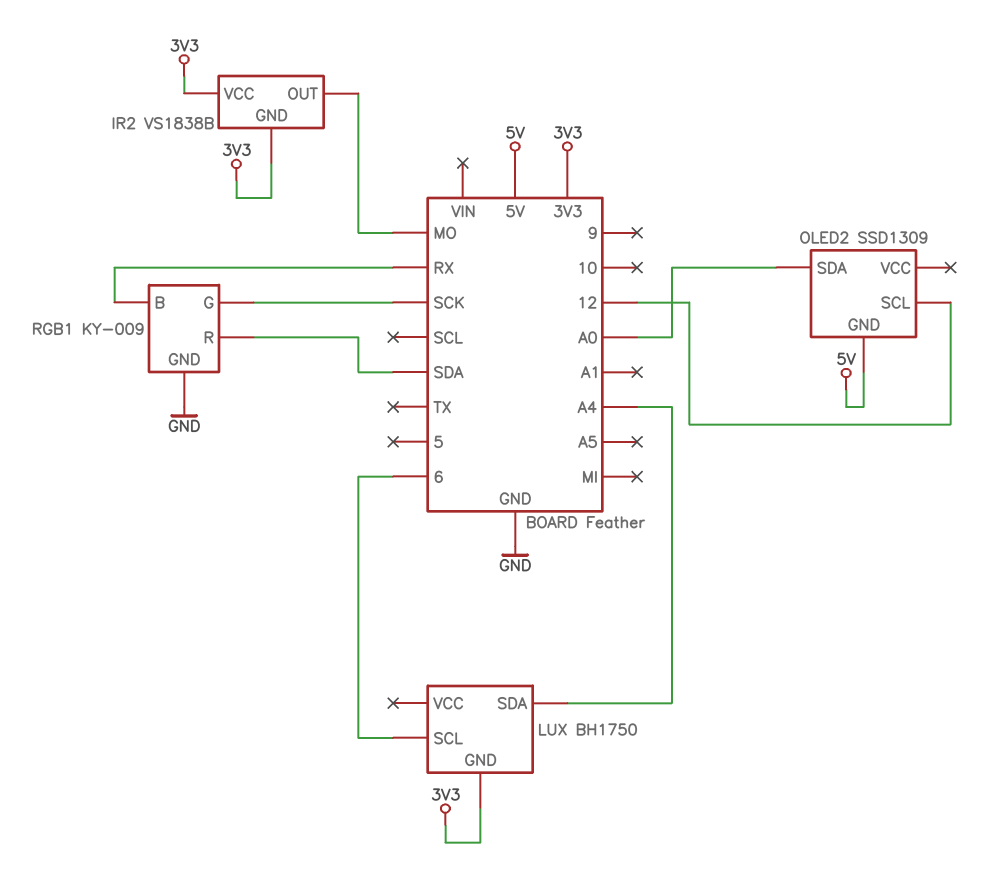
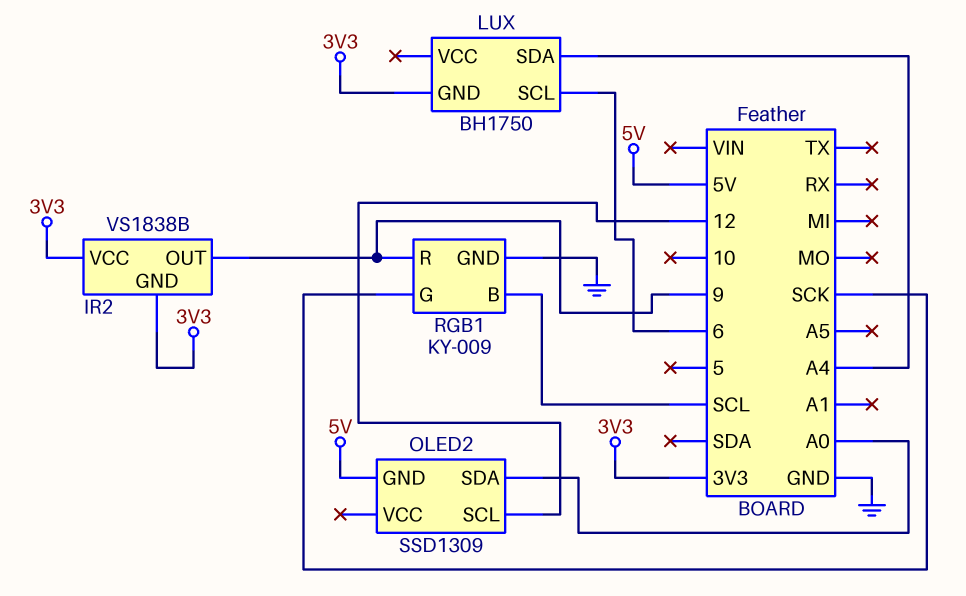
IR2 pin OUT: MO -> 9
RGB1 pin B: RX -> SCL
RGB1 pin R: SDA -> 9

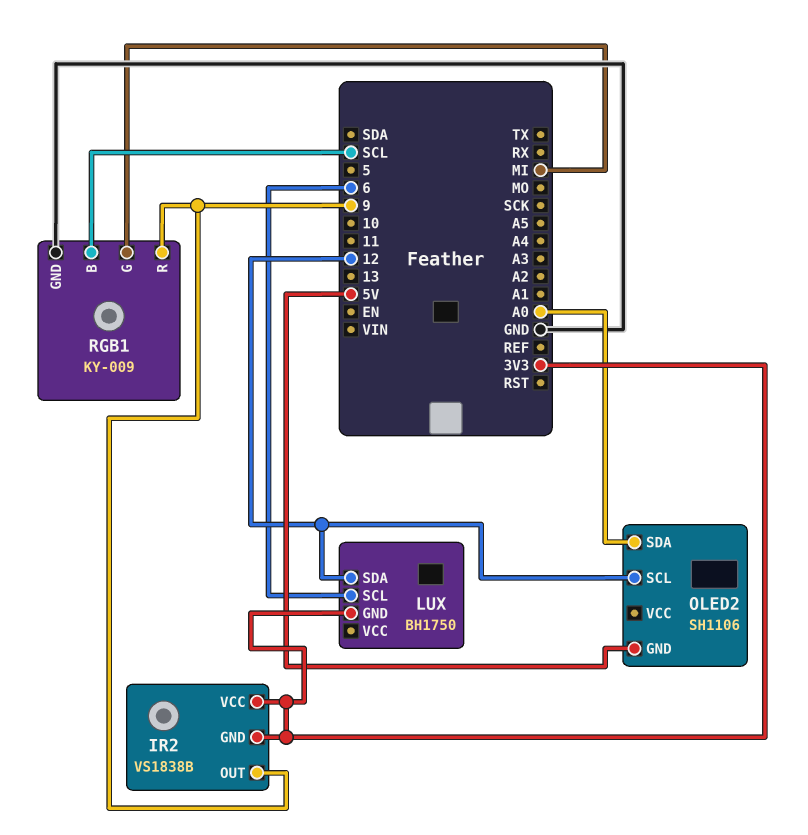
LUX pin SDA: A4 -> 12
OLED2: SSD1309 -> SH1106
RGB1 pin G: SCK -> MI

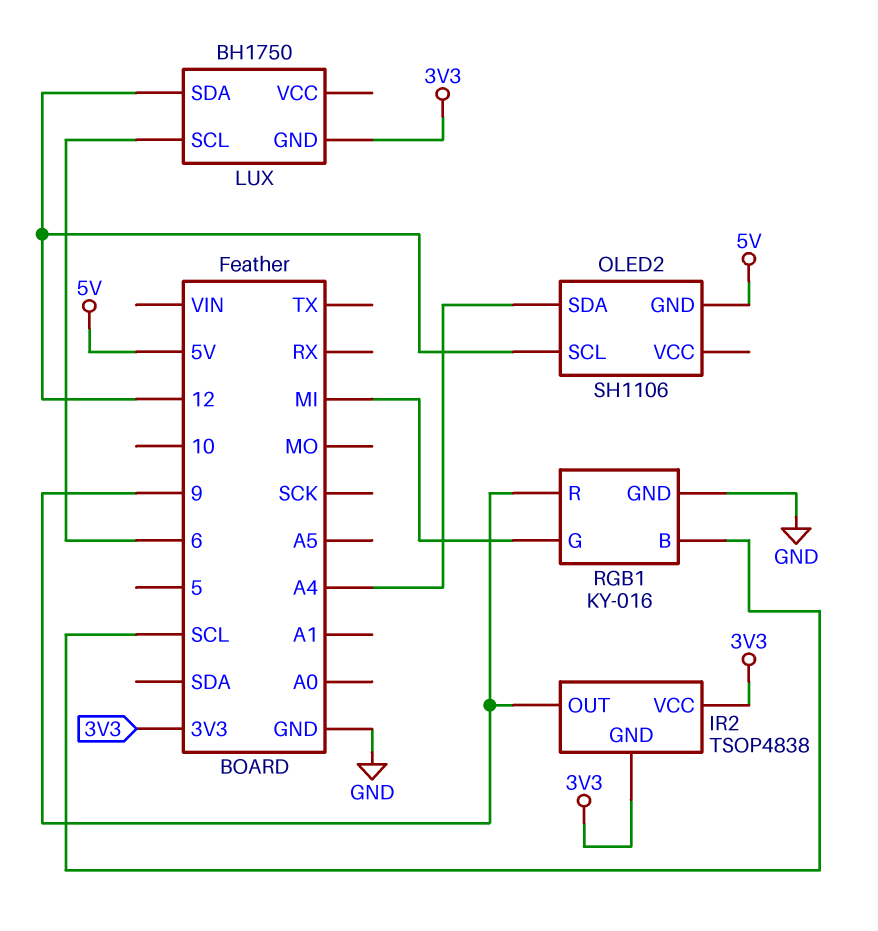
IR2: VS1838B -> TSOP4838
OLED2 pin SDA: A0 -> A4
RGB1: KY-009 -> KY-016

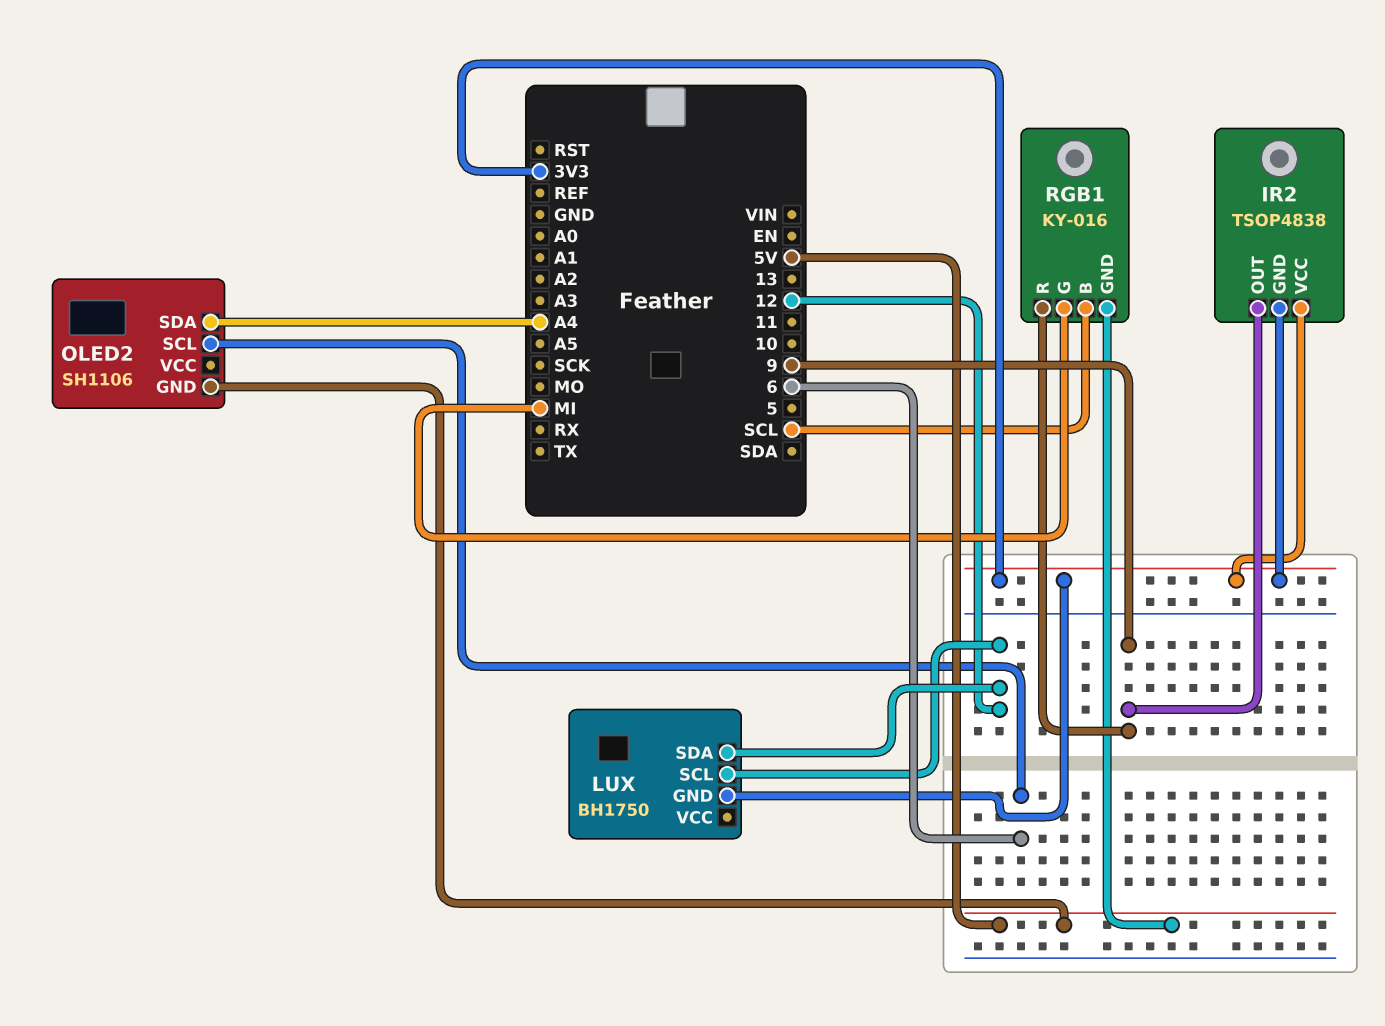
LUX pin SCL: 6 -> 12
OLED2 pin SCL: 12 -> 6
RGB1 pin GND: GND -> 5V

